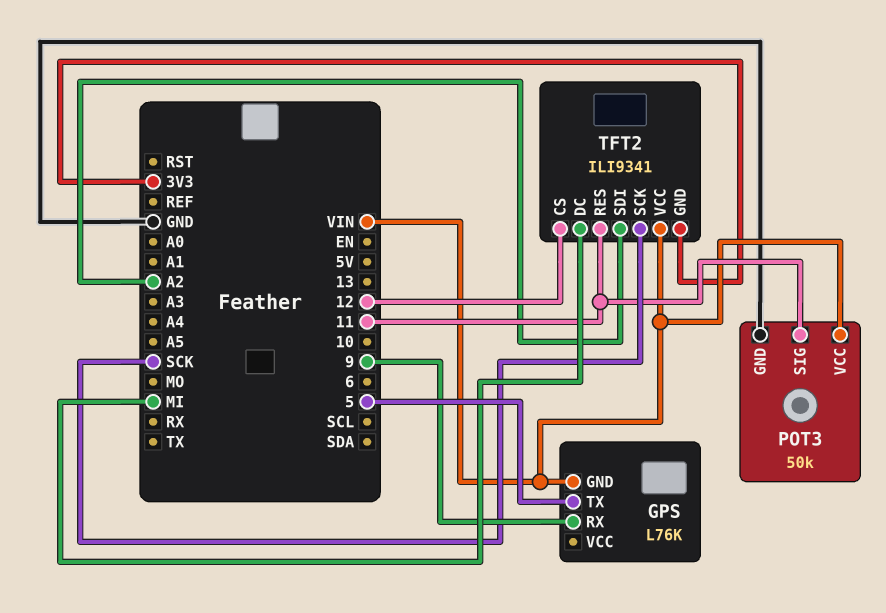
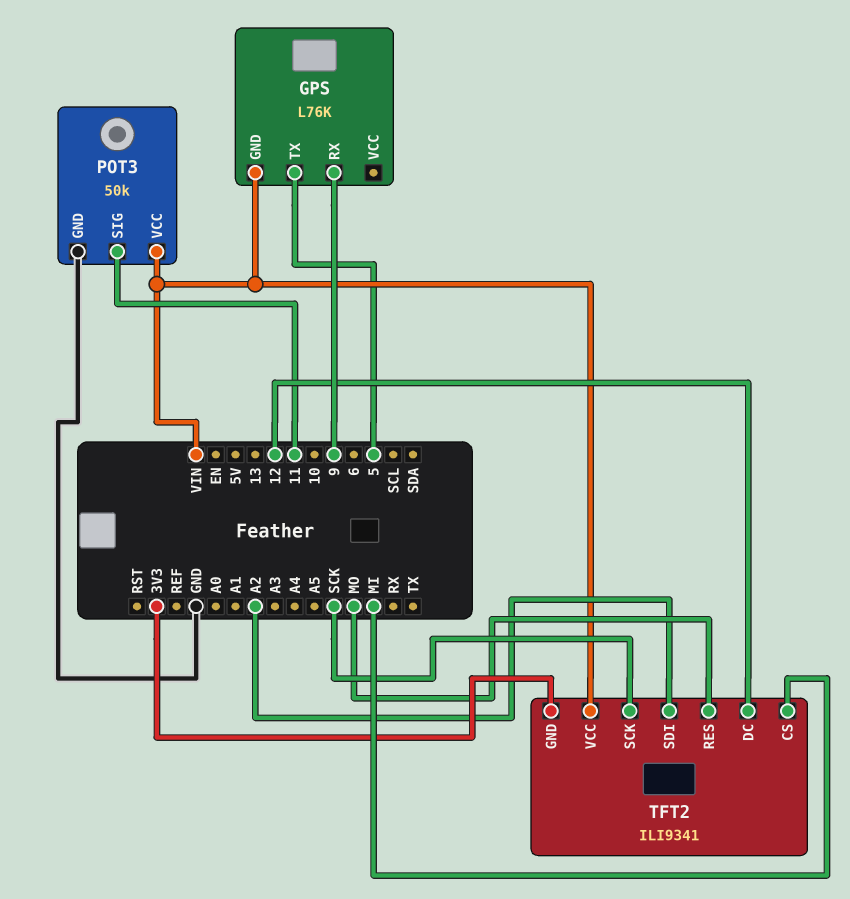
TFT2 pin CS: 12 -> MI
TFT2 pin DC: MI -> 12
TFT2 pin RES: 11 -> MO

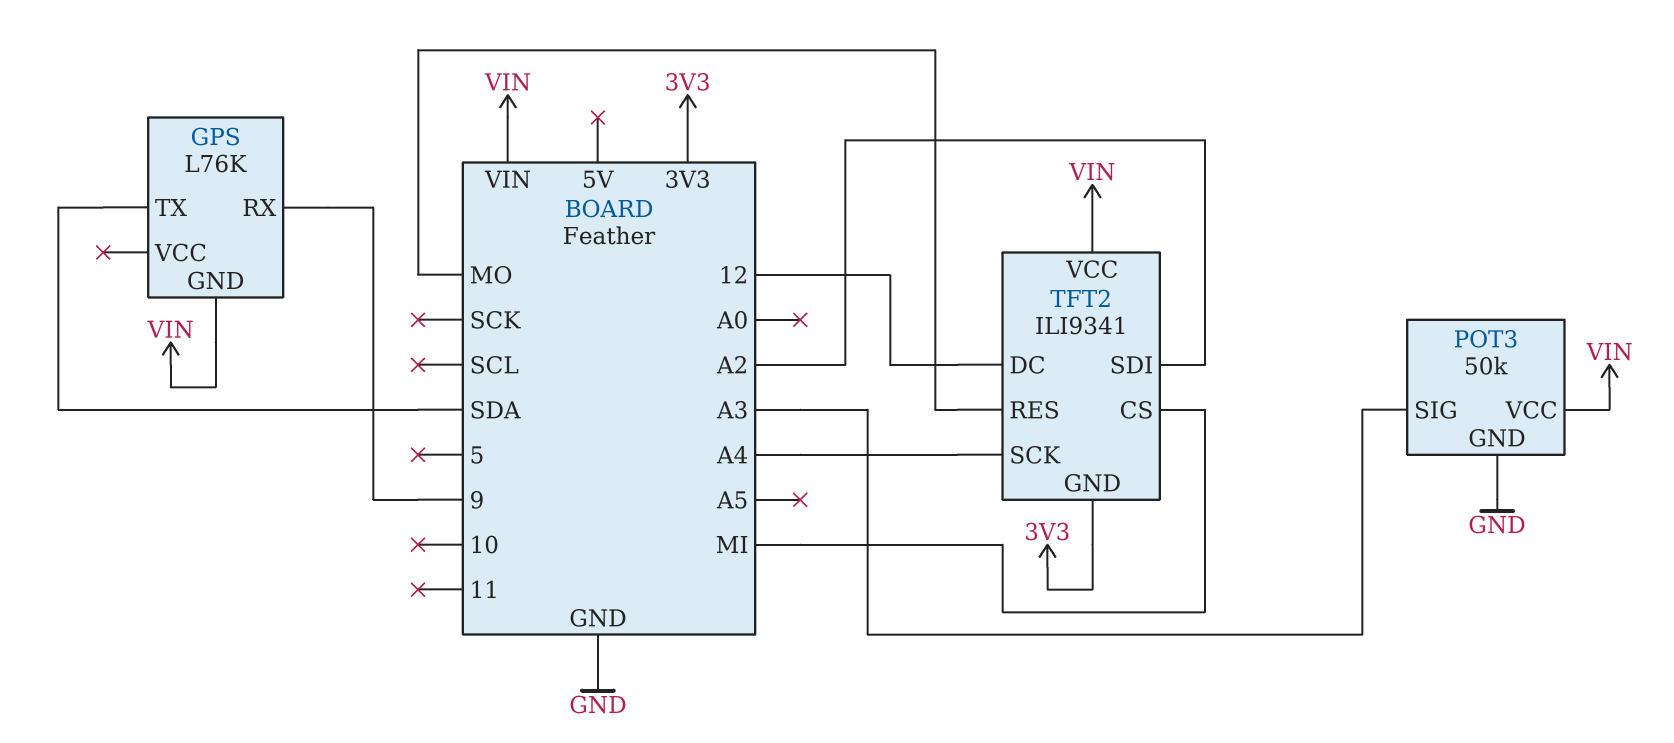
GPS pin TX: 5 -> SDA
POT3 pin SIG: 11 -> A3
TFT2 pin SCK: SCK -> A4

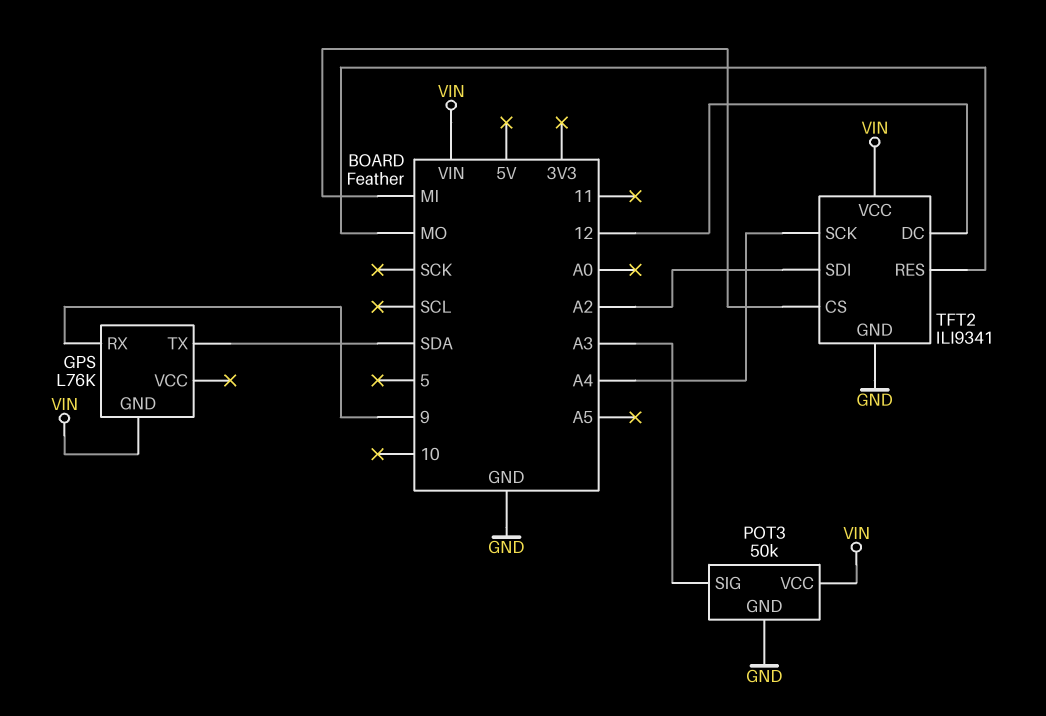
TFT2 pin GND: 3V3 -> GND

